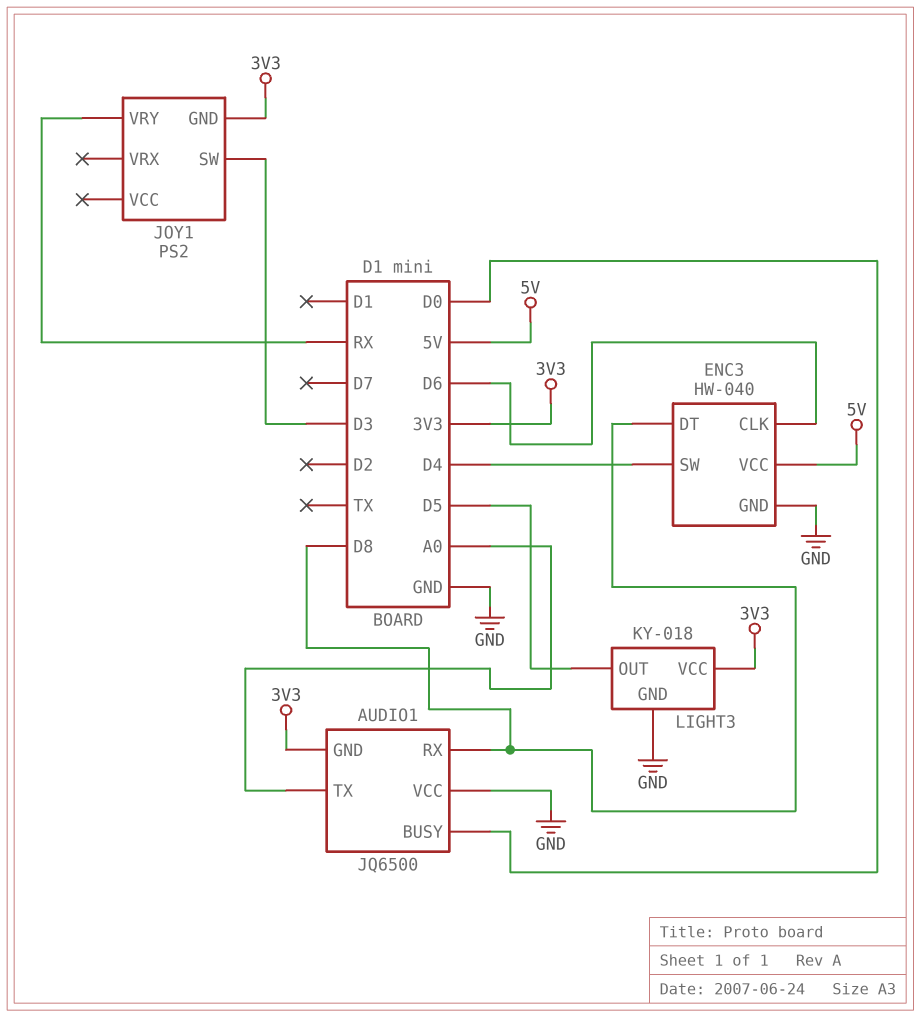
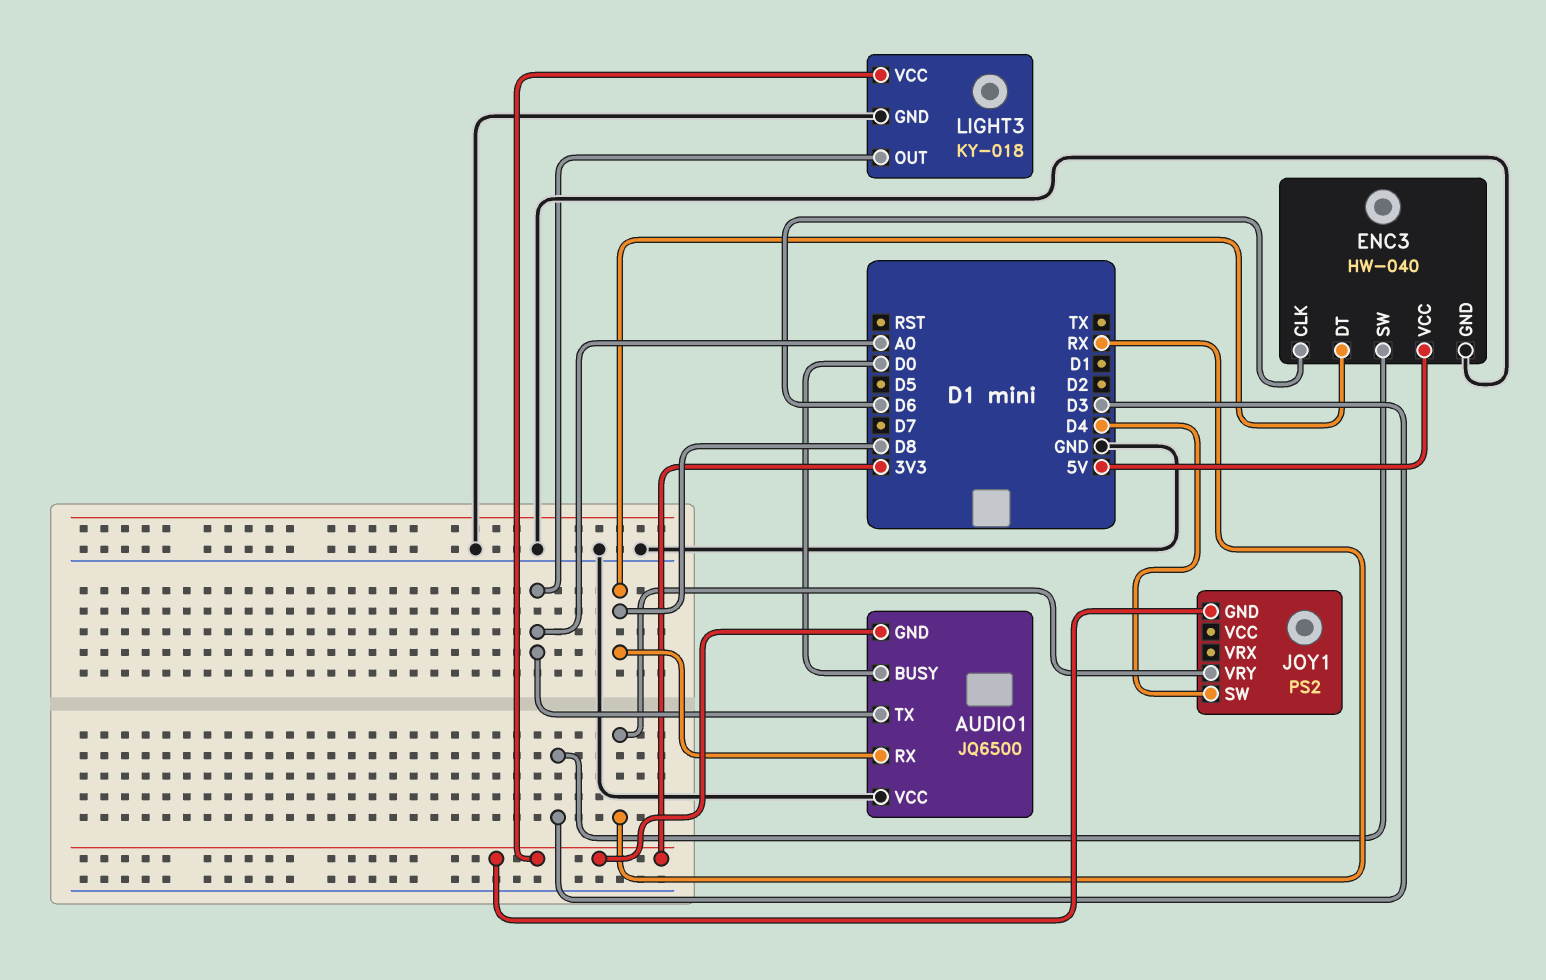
ENC3 pin SW: D4 -> D3
JOY1 pin SW: D3 -> D4
LIGHT3 pin OUT: D5 -> A0

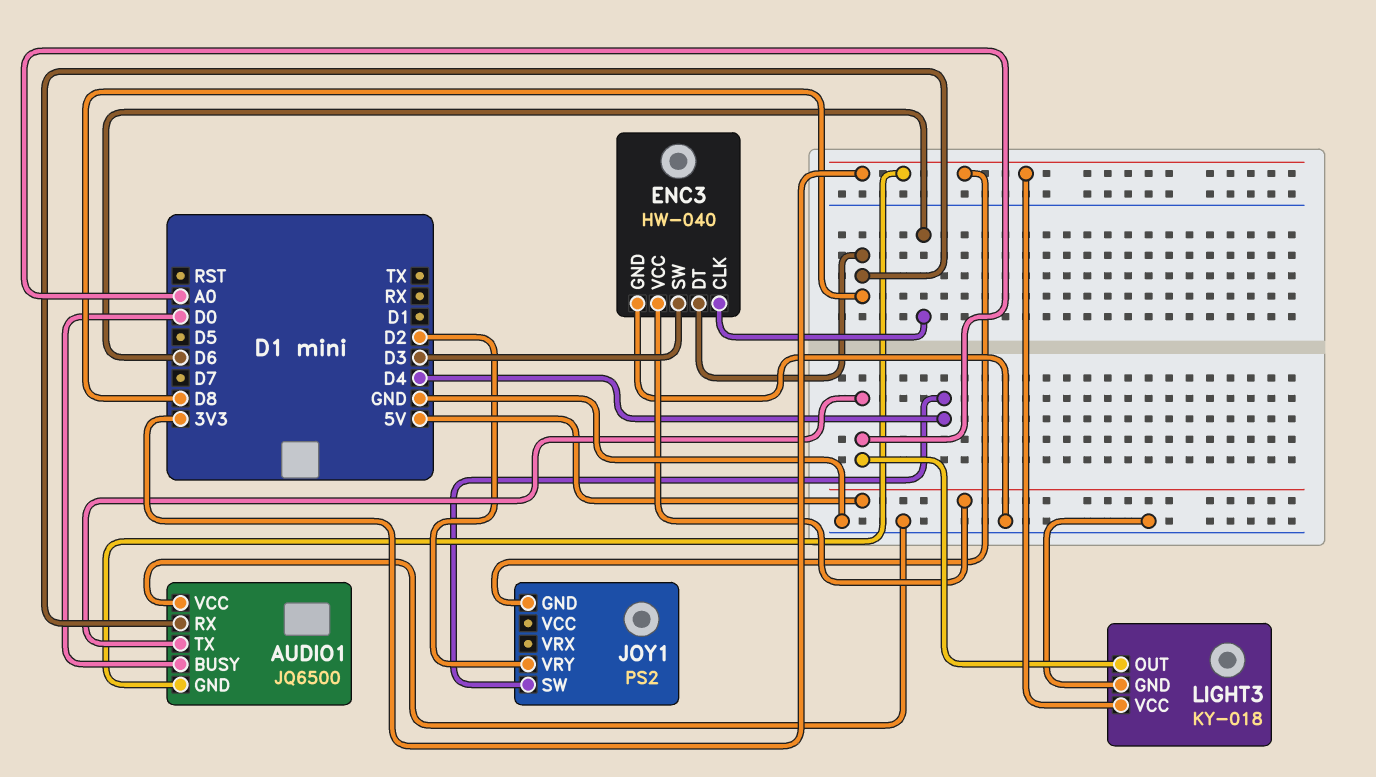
JOY1 pin VRY: RX -> D2

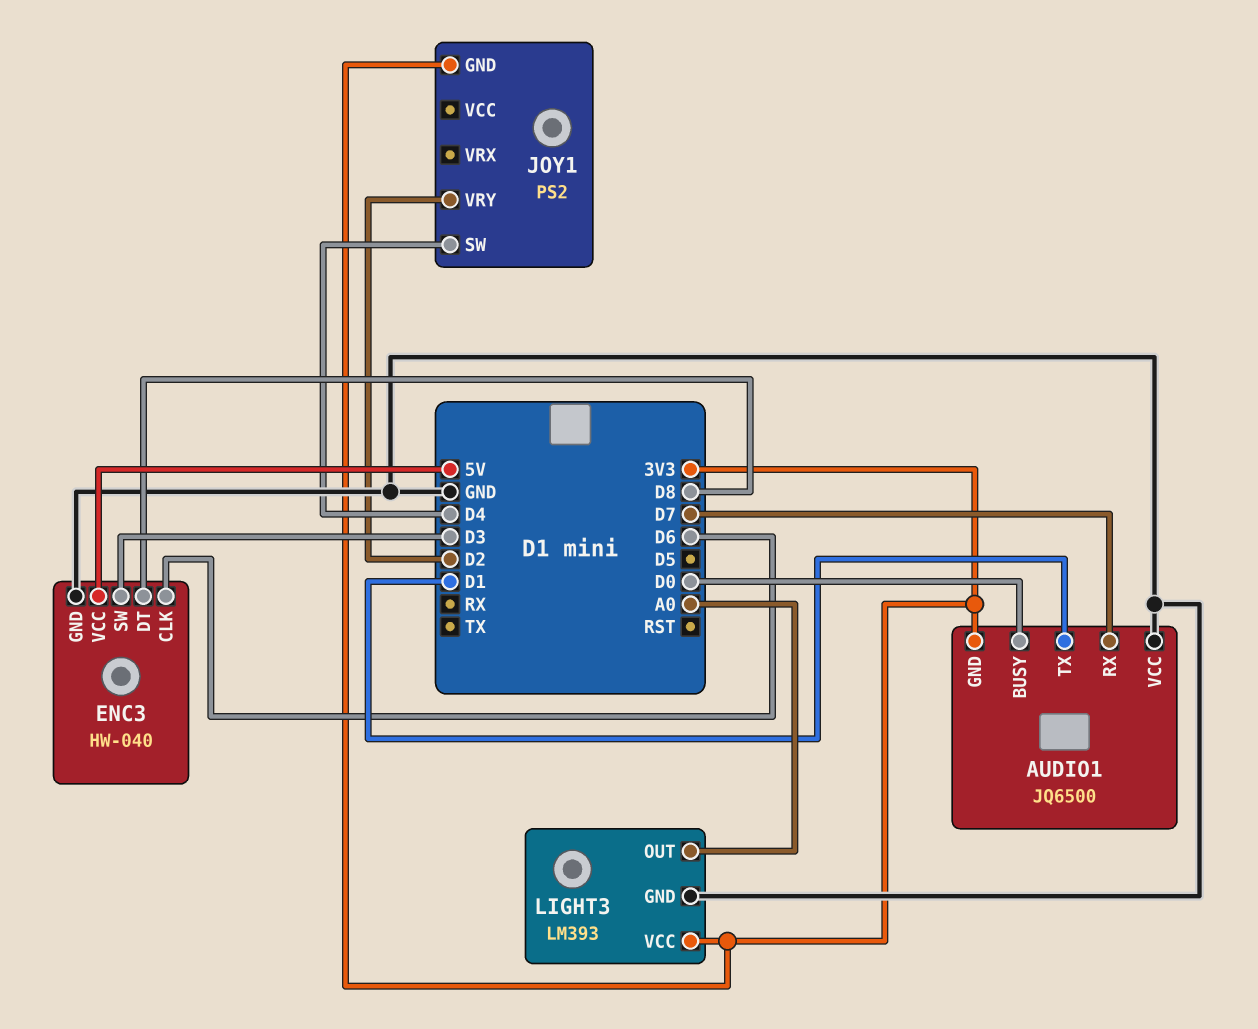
AUDIO1 pin RX: D8 -> D7
AUDIO1 pin TX: A0 -> D1
LIGHT3: KY-018 -> LM393

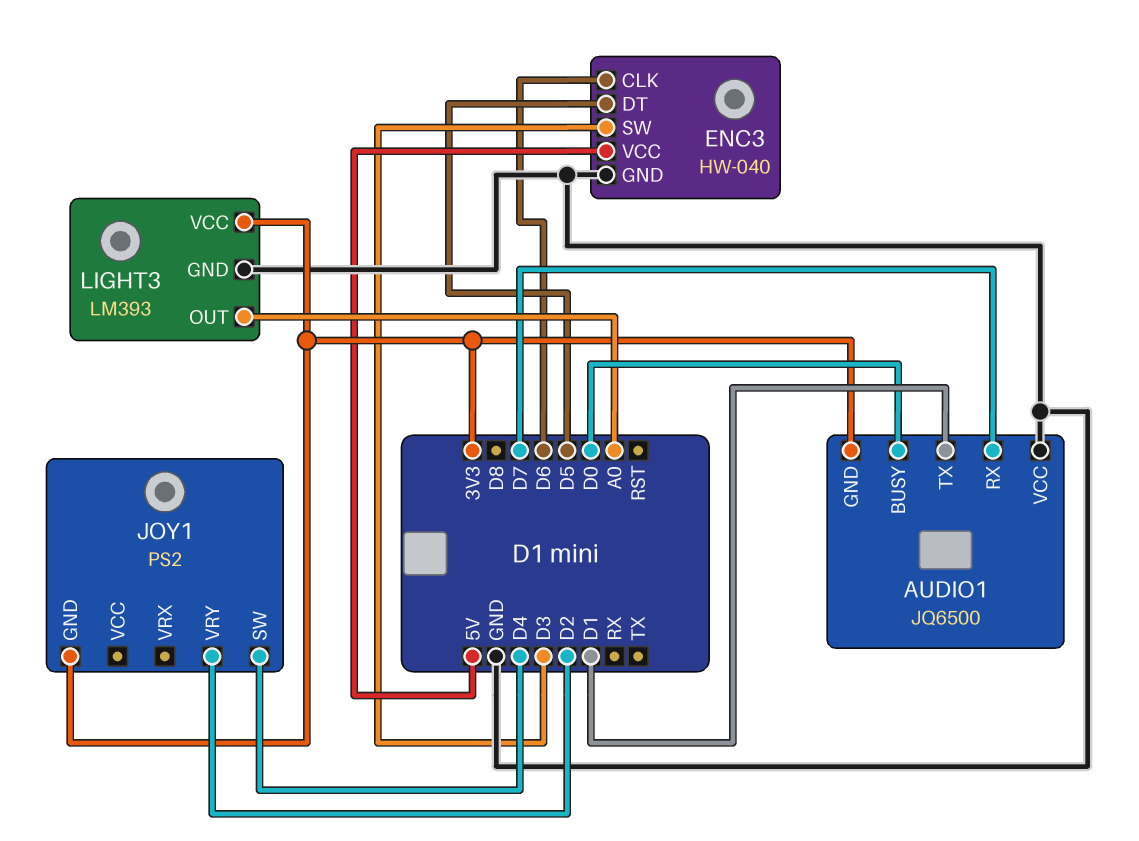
ENC3 pin DT: D8 -> D5

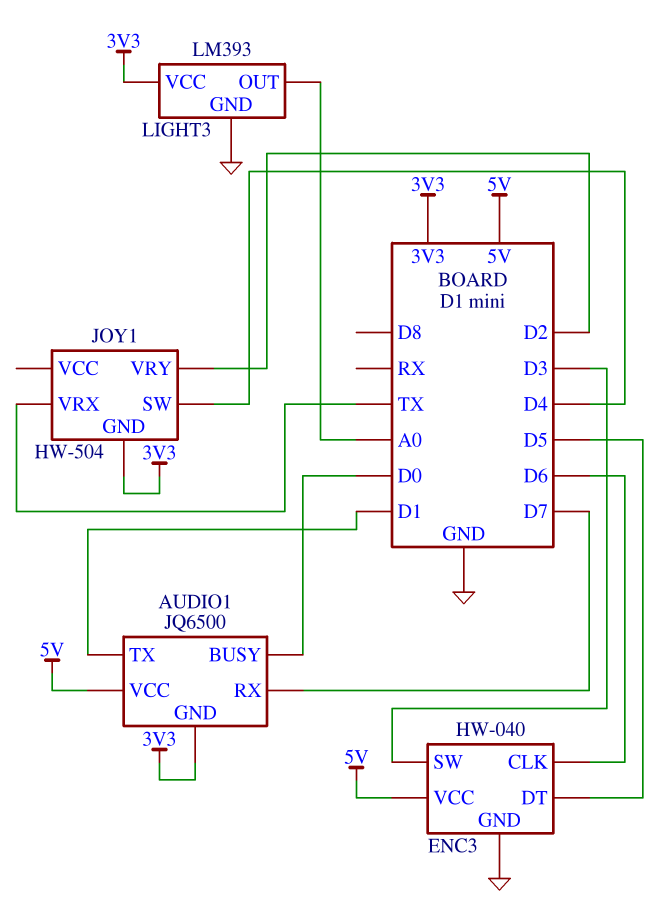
AUDIO1 pin VCC: GND -> 5V
JOY1: PS2 -> HW-504
JOY1 pin VRX: none -> TX

